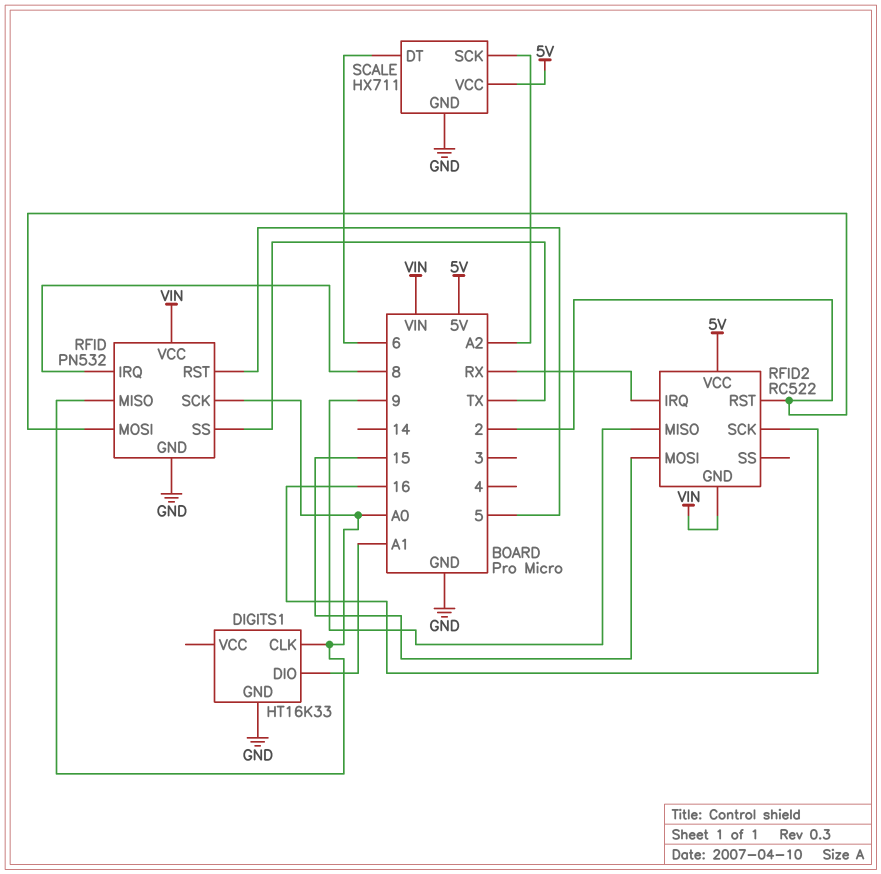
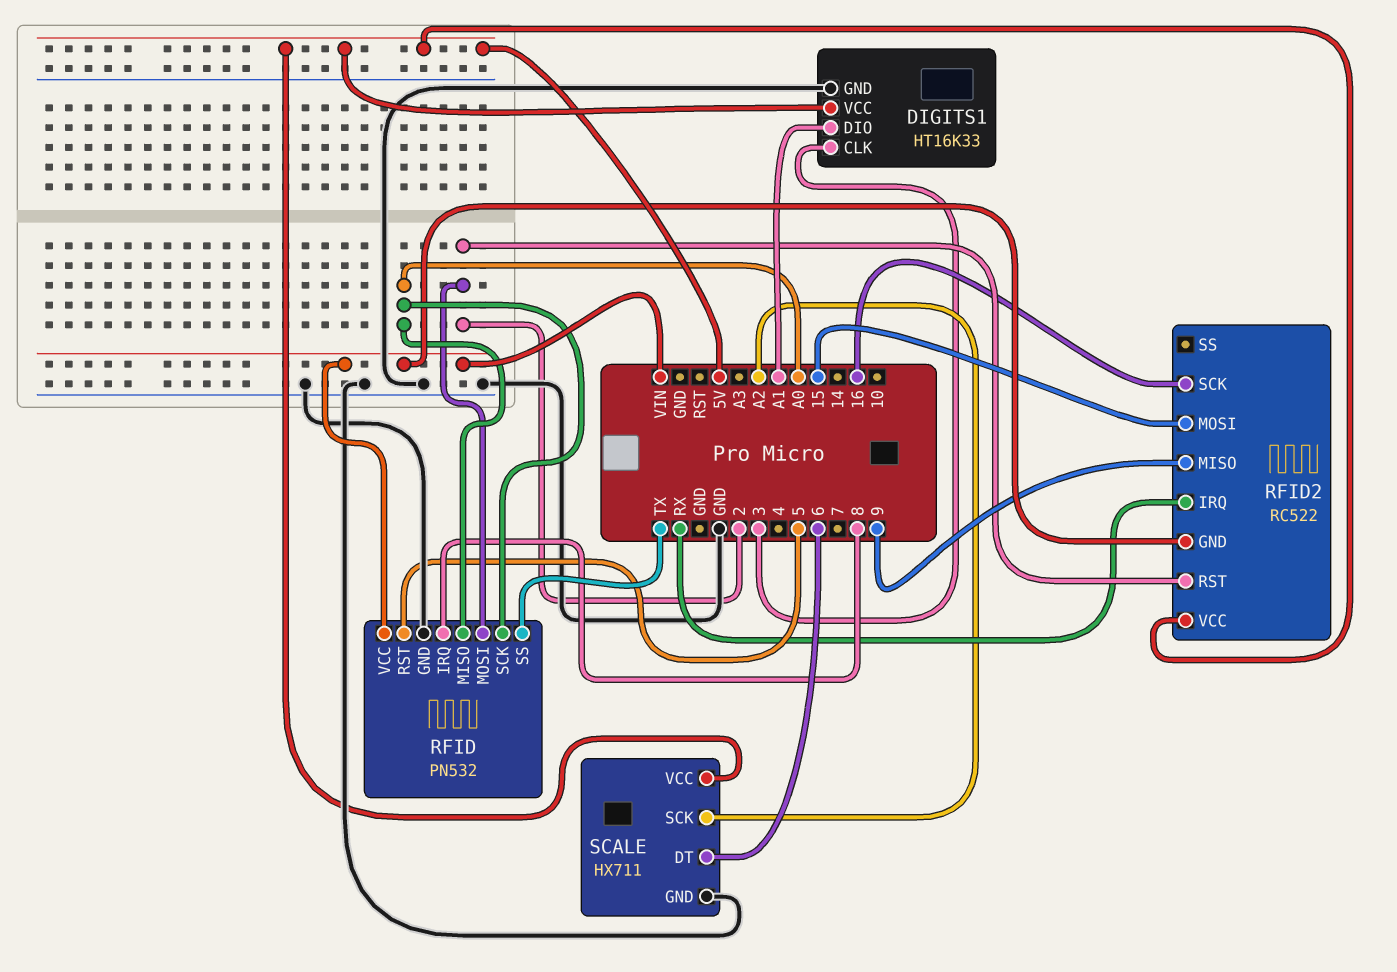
DIGITS1 pin CLK: A0 -> 3
DIGITS1 pin VCC: none -> 5V

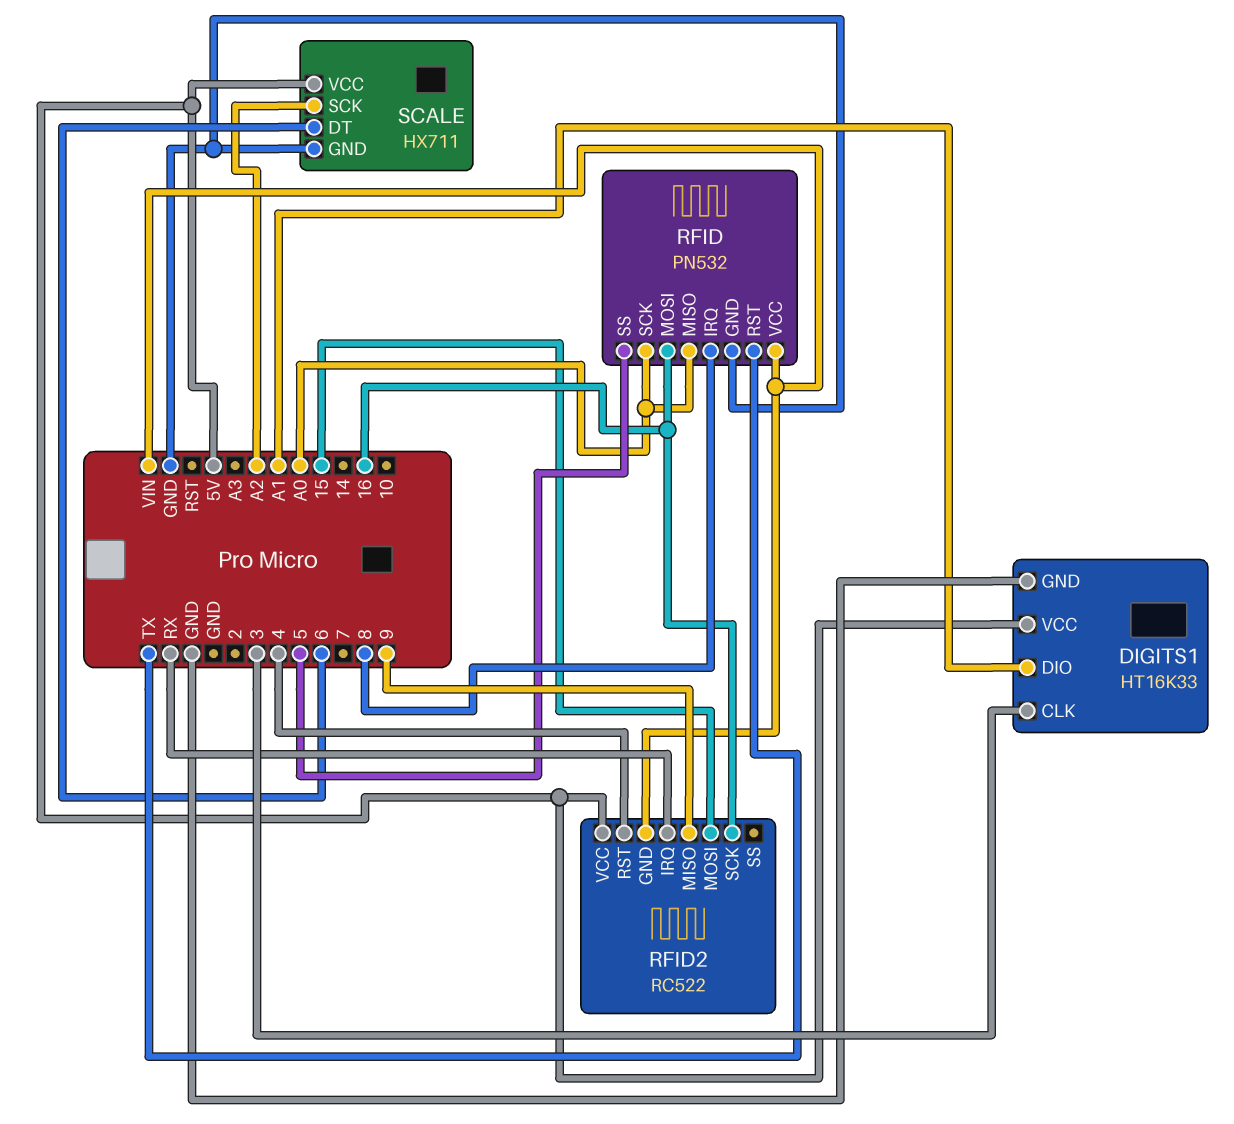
RFID pin MOSI: 2 -> 16
RFID pin RST: 5 -> TX
RFID pin SS: TX -> 5
RFID2 pin RST: 2 -> 4

